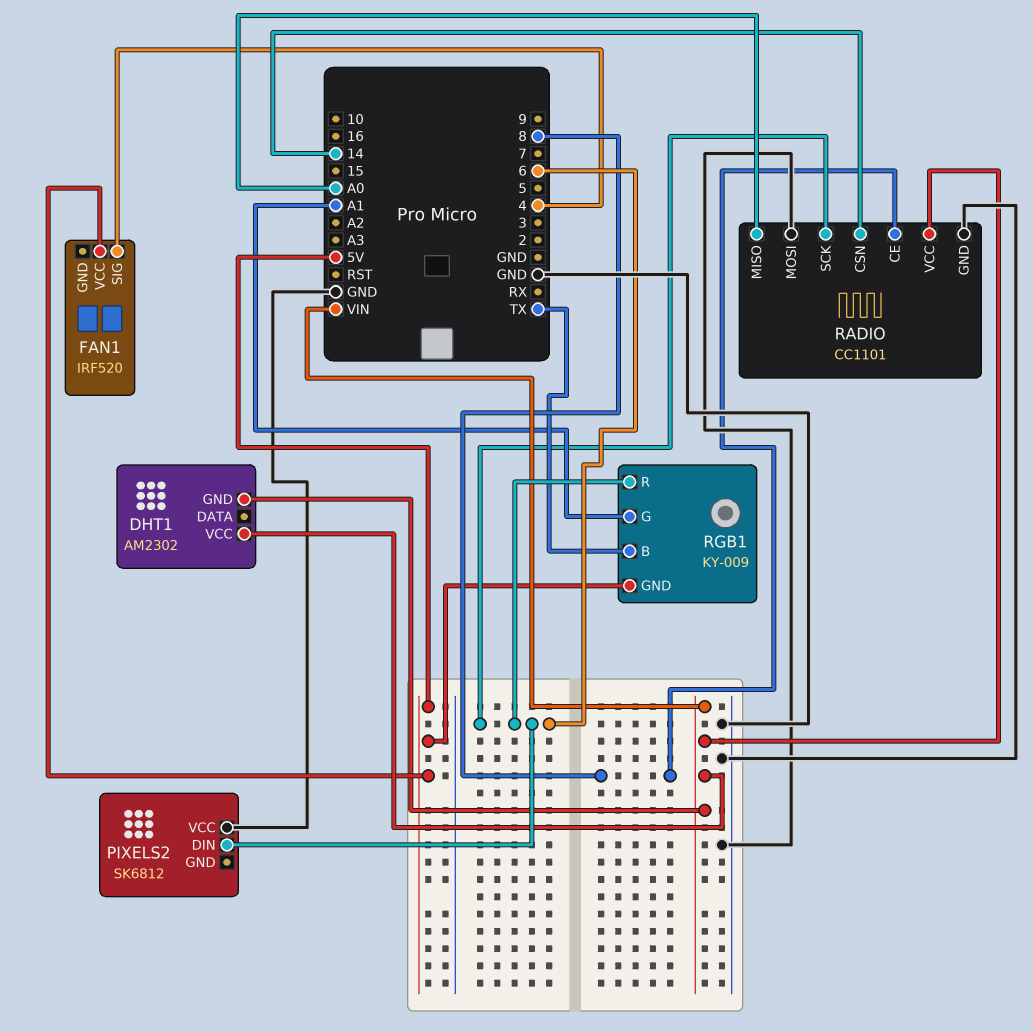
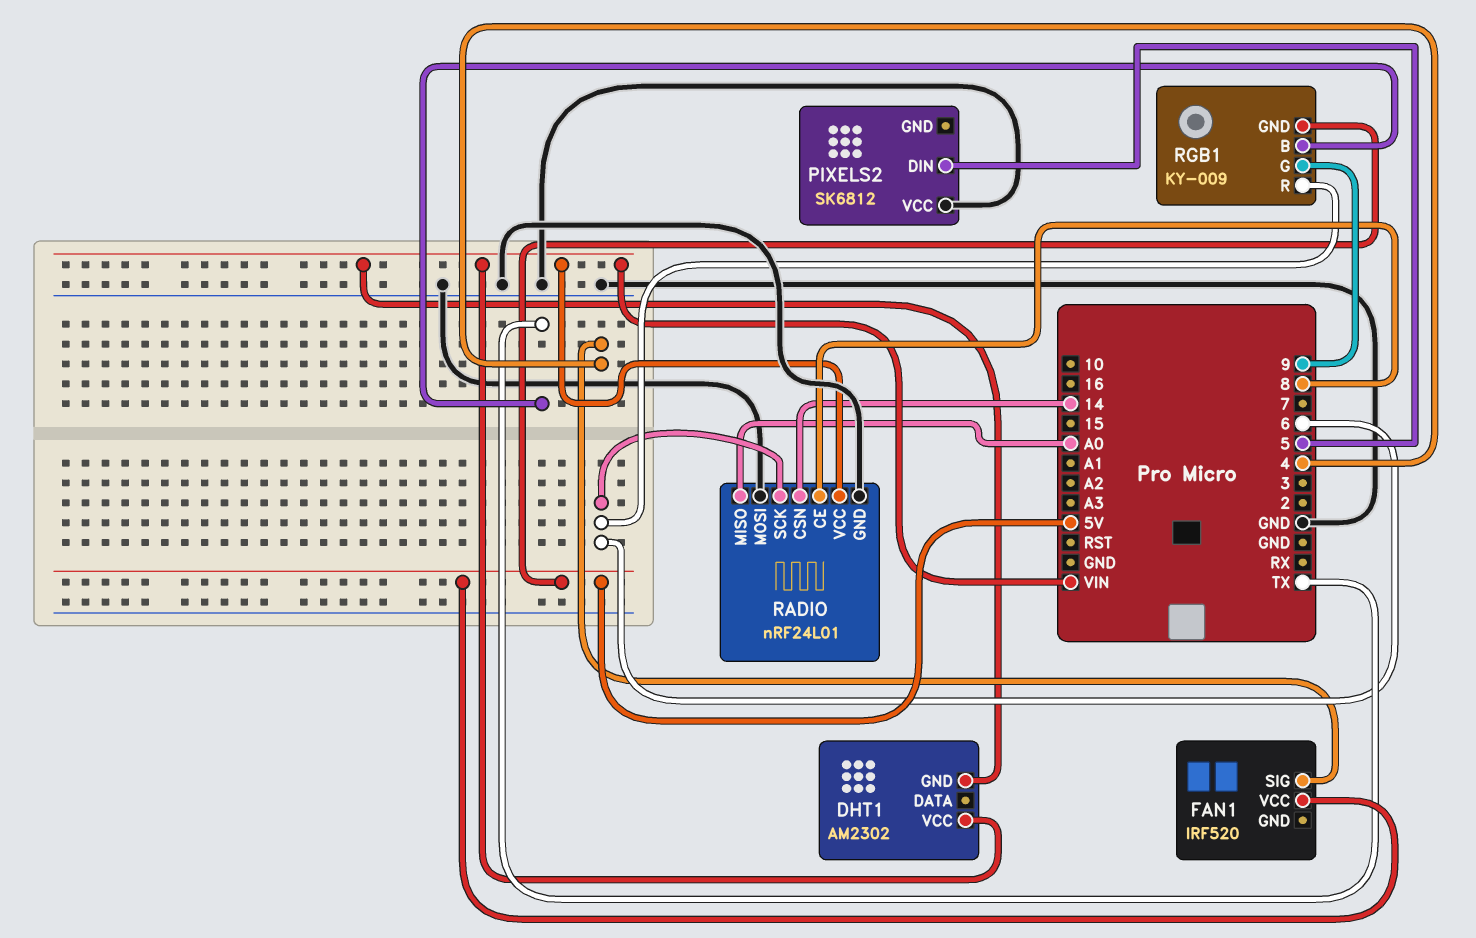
PIXELS2 pin DIN: 6 -> 5
RADIO: CC1101 -> nRF24L01
RGB1 pin G: A1 -> 9

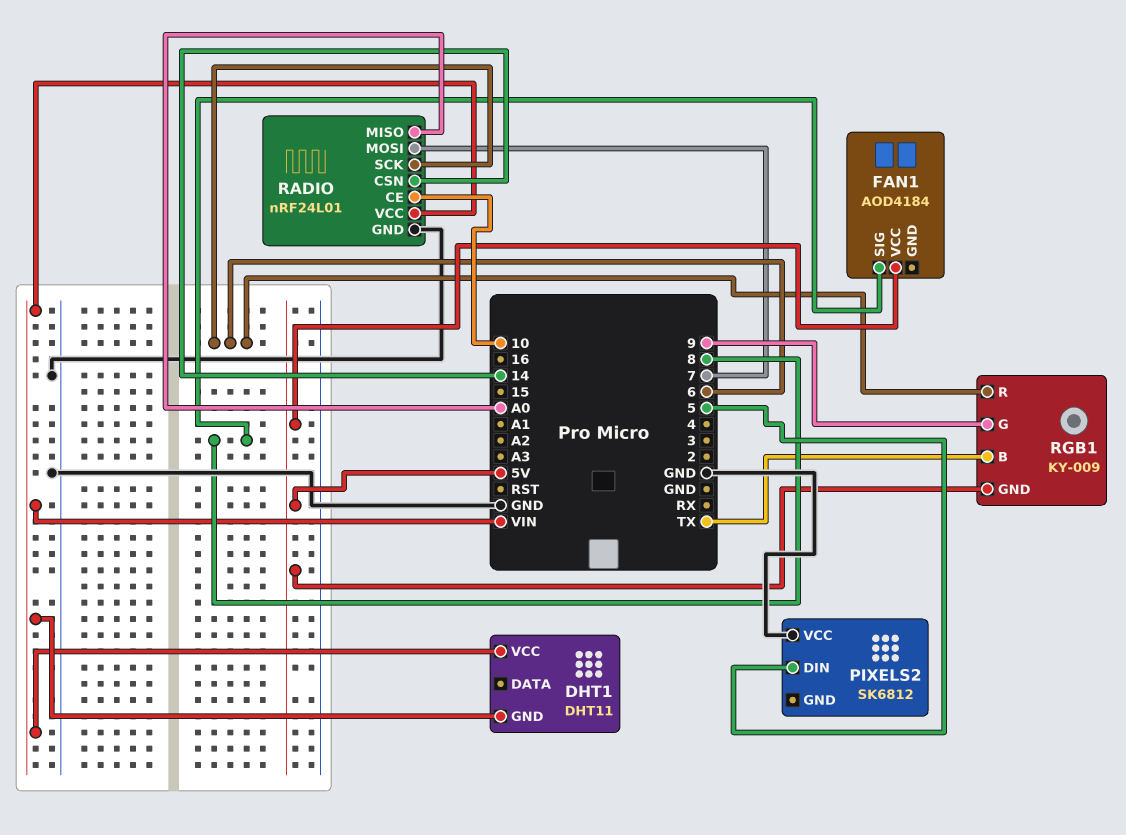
DHT1: AM2302 -> DHT11
FAN1: IRF520 -> AOD4184
FAN1 pin SIG: 4 -> 8
RADIO pin CE: 8 -> 10
RADIO pin MOSI: GND -> 7

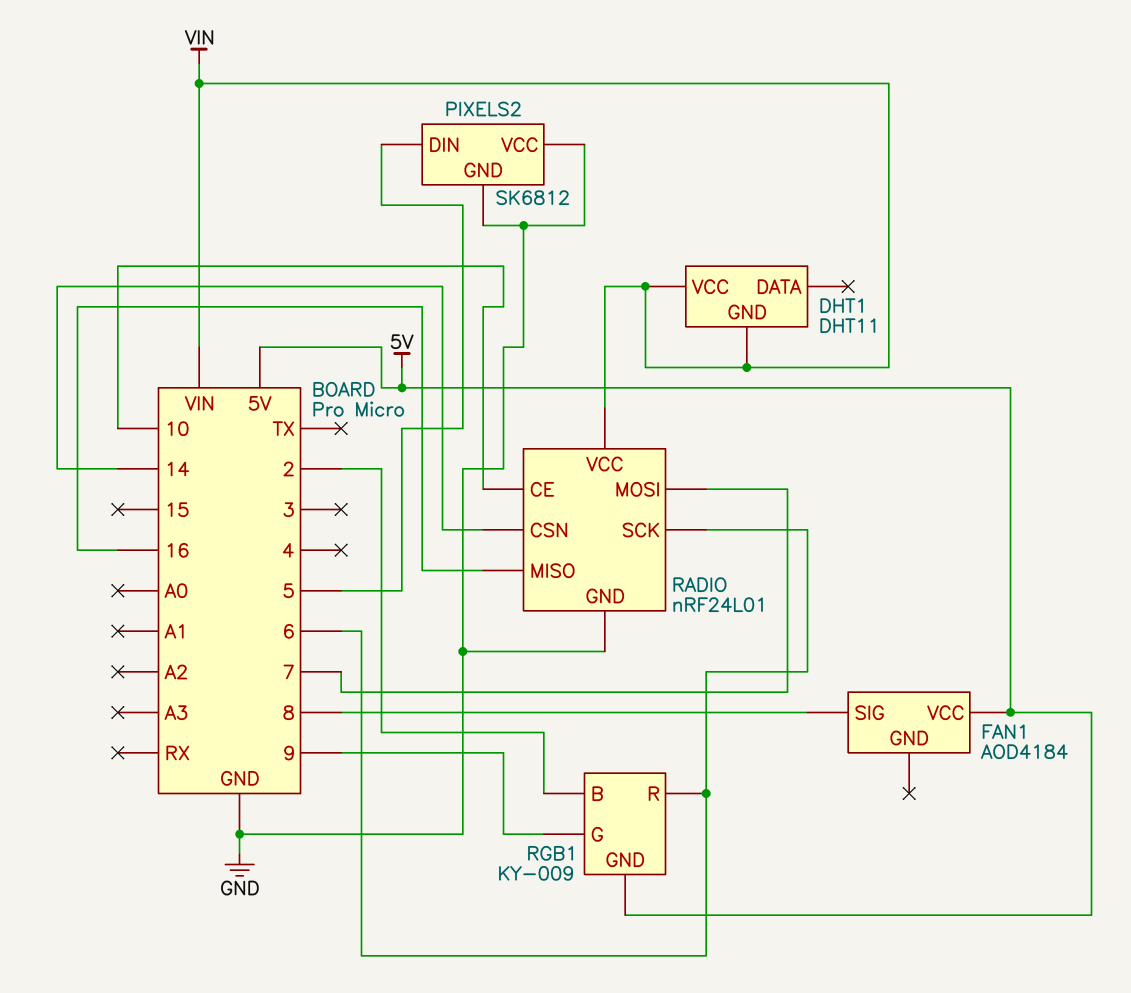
PIXELS2 pin GND: none -> GND
RADIO pin MISO: A0 -> 16
RGB1 pin B: TX -> 2

